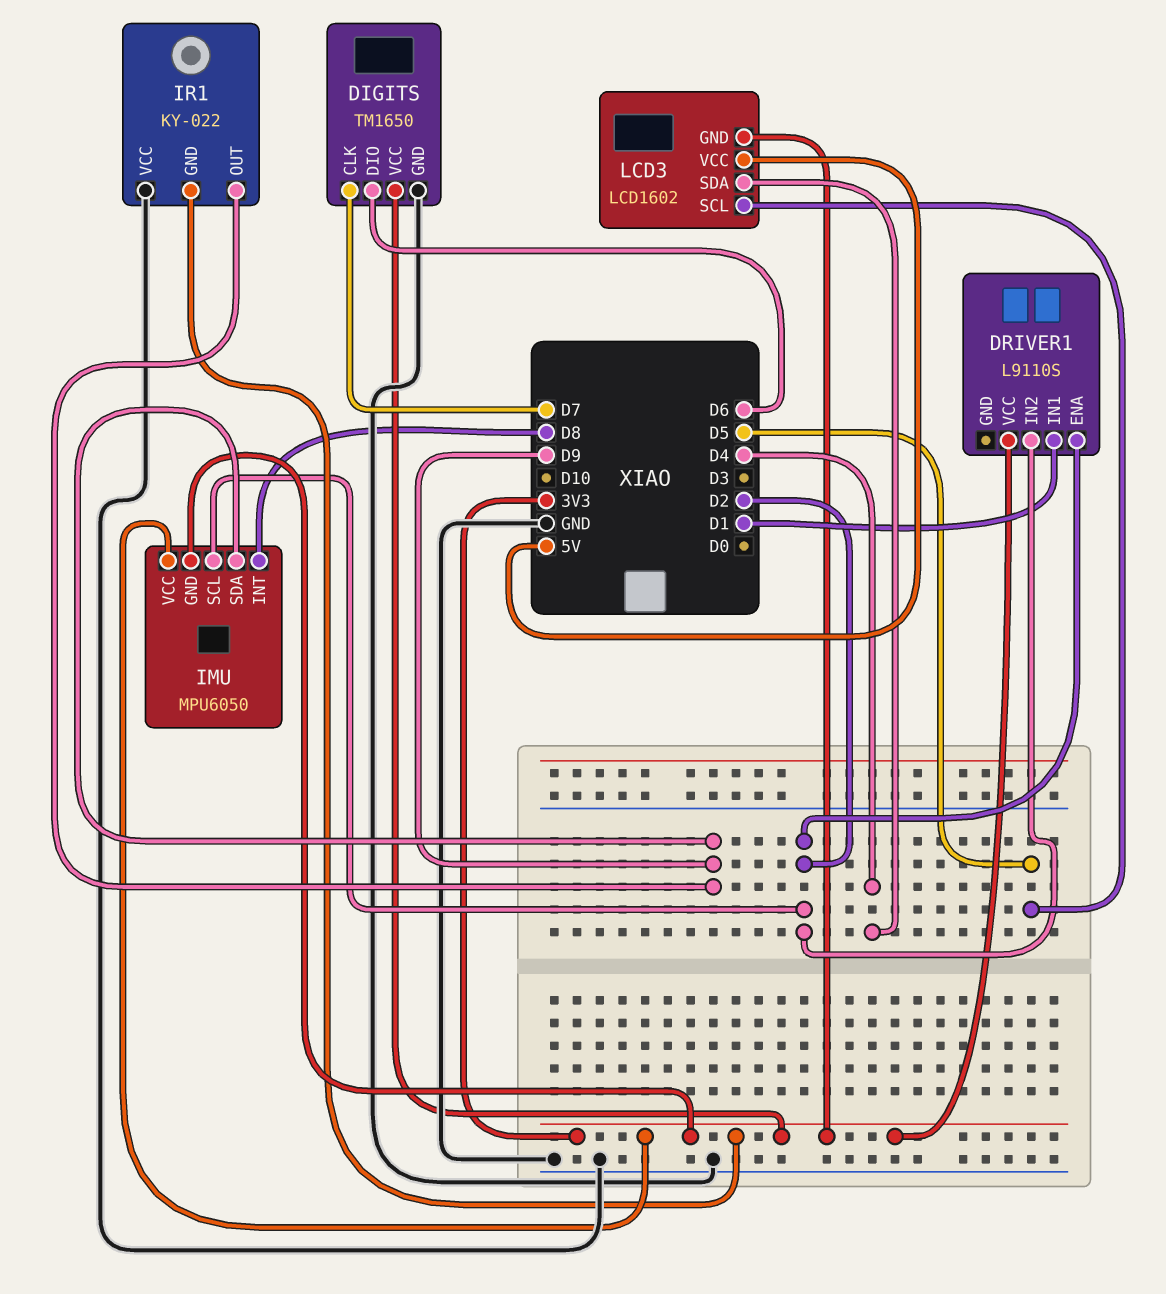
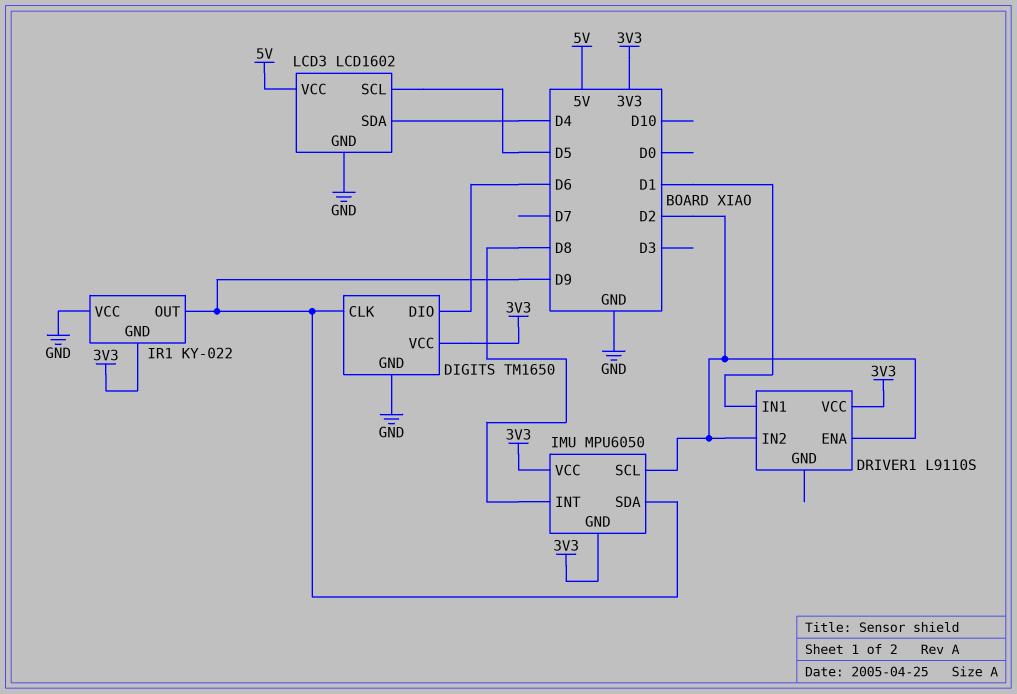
DIGITS pin CLK: D7 -> D9
LCD3 pin GND: 3V3 -> GND

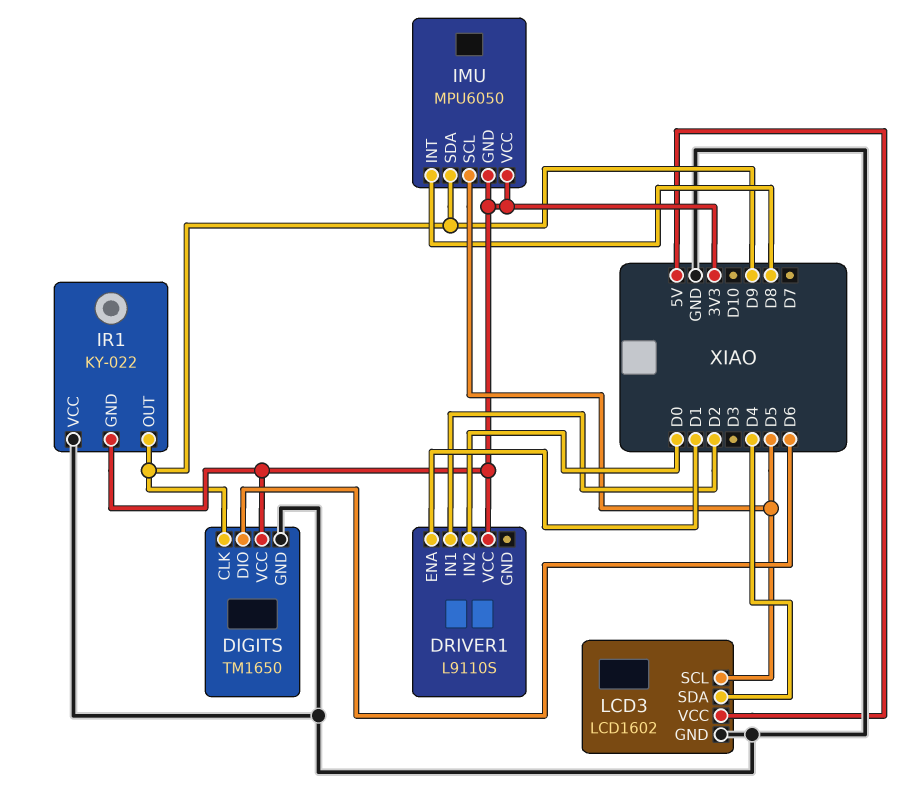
DRIVER1 pin ENA: D2 -> D1
DRIVER1 pin IN1: D1 -> D2
DRIVER1 pin IN2: D2 -> D0
IMU pin SCL: D2 -> D5

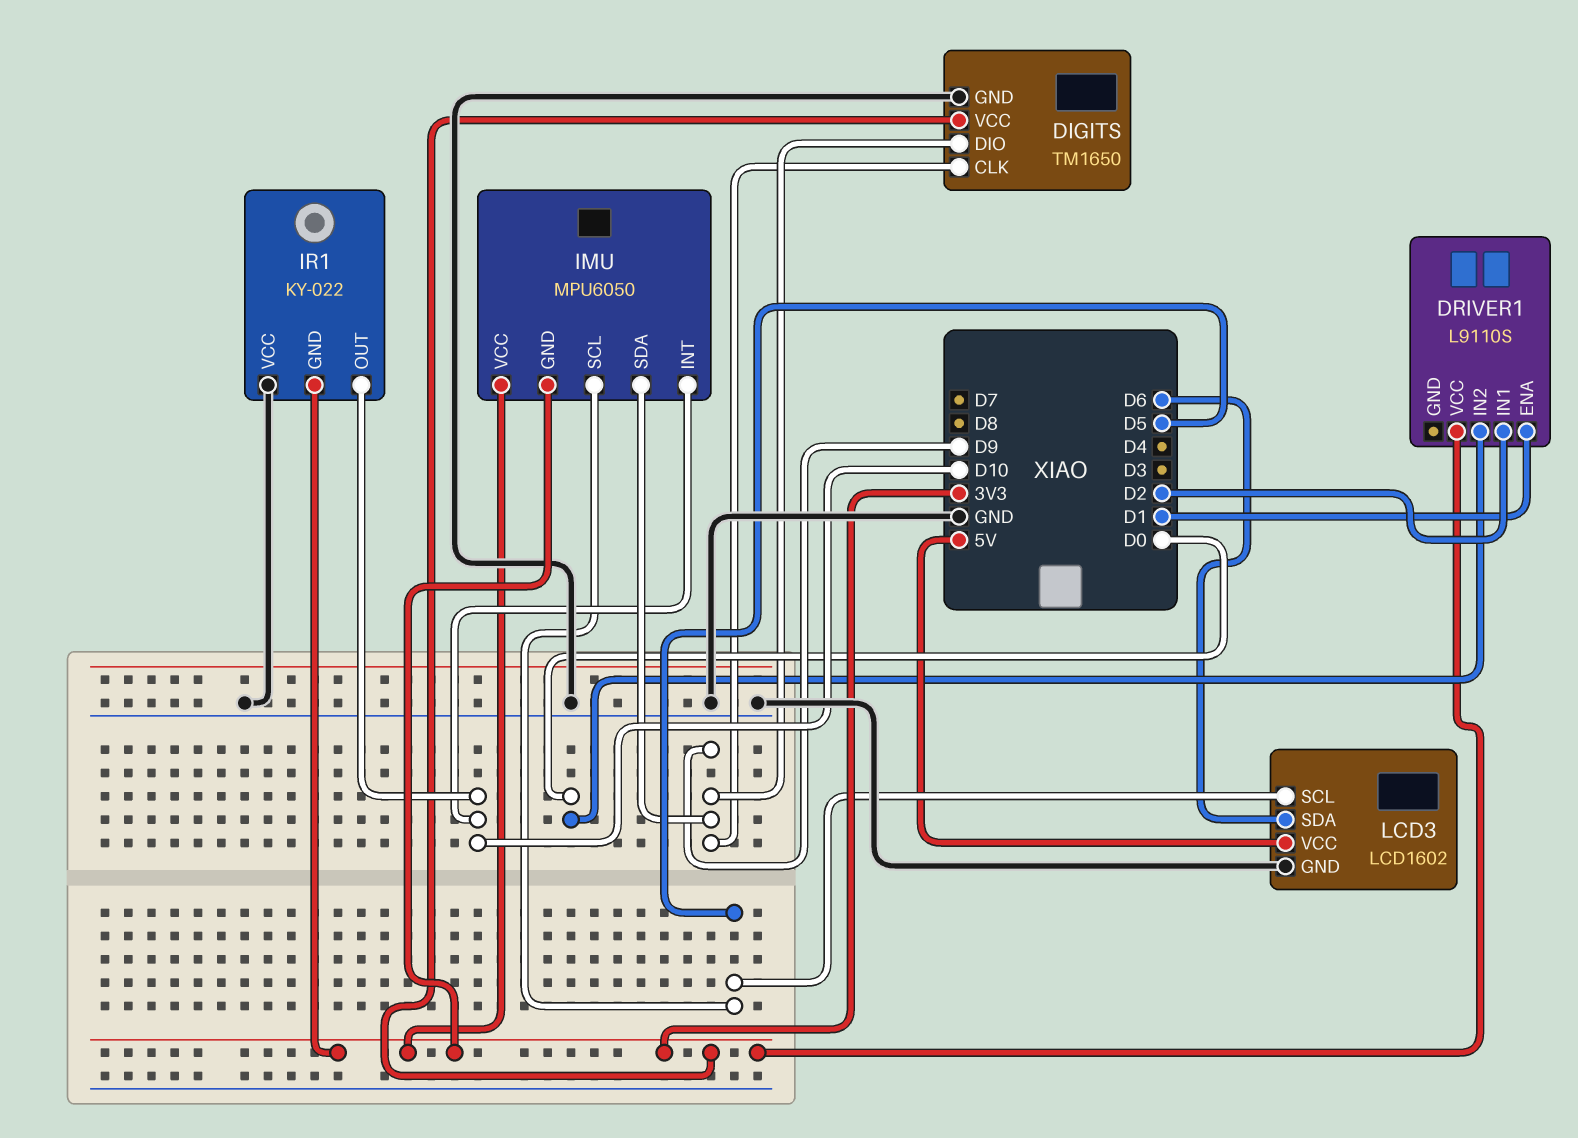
DIGITS pin DIO: D6 -> D9
IMU pin INT: D8 -> D10
IR1 pin OUT: D9 -> D10
LCD3 pin SDA: D4 -> D6

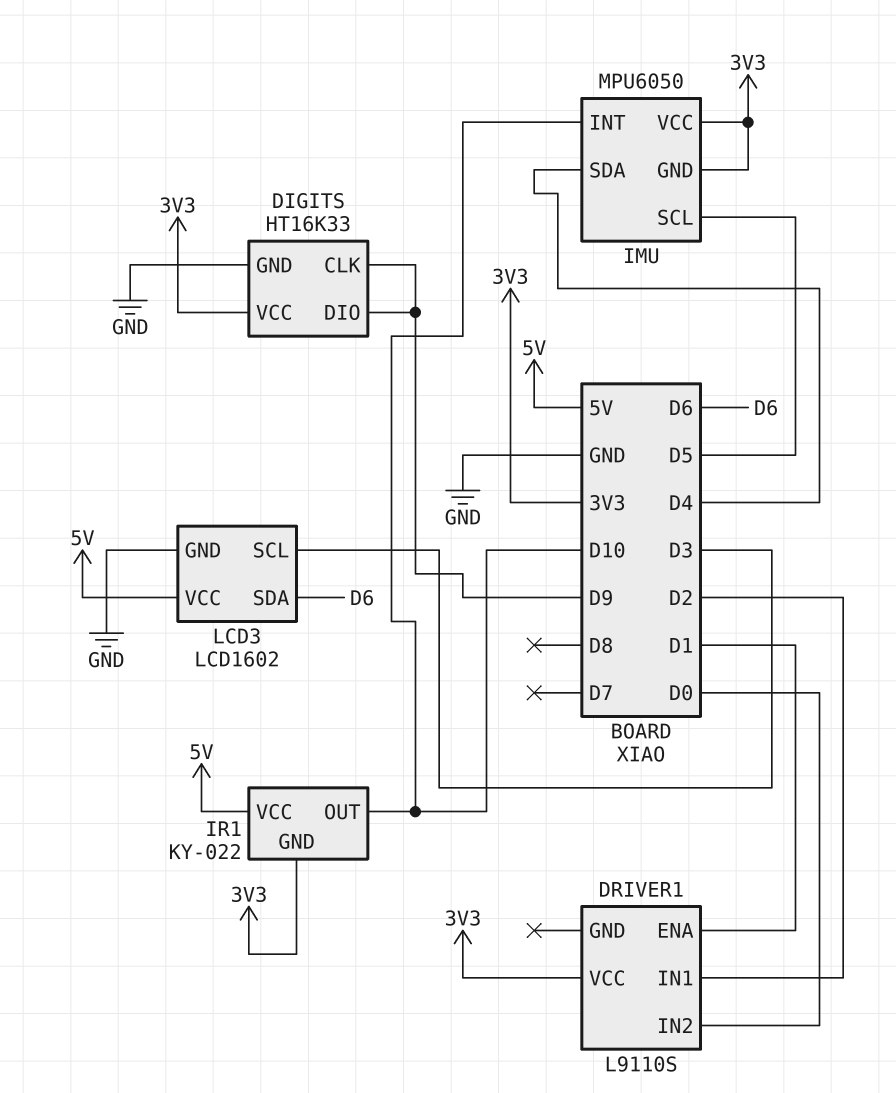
DIGITS: TM1650 -> HT16K33
IMU pin SDA: D9 -> D4
IR1 pin VCC: GND -> 5V
LCD3 pin SCL: D5 -> D3

